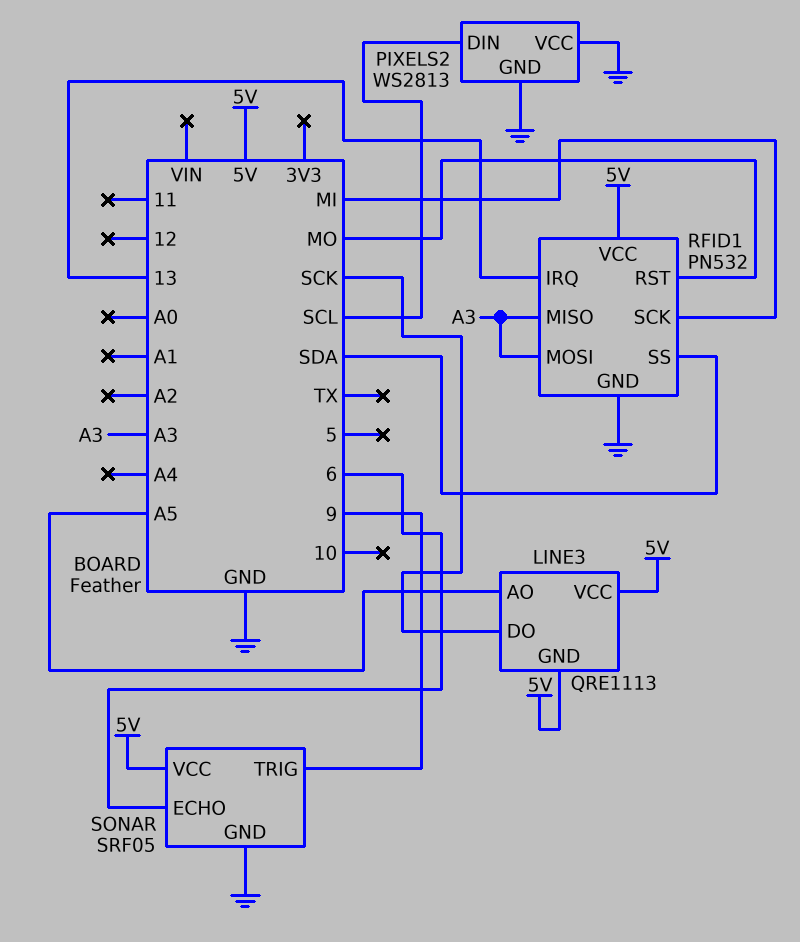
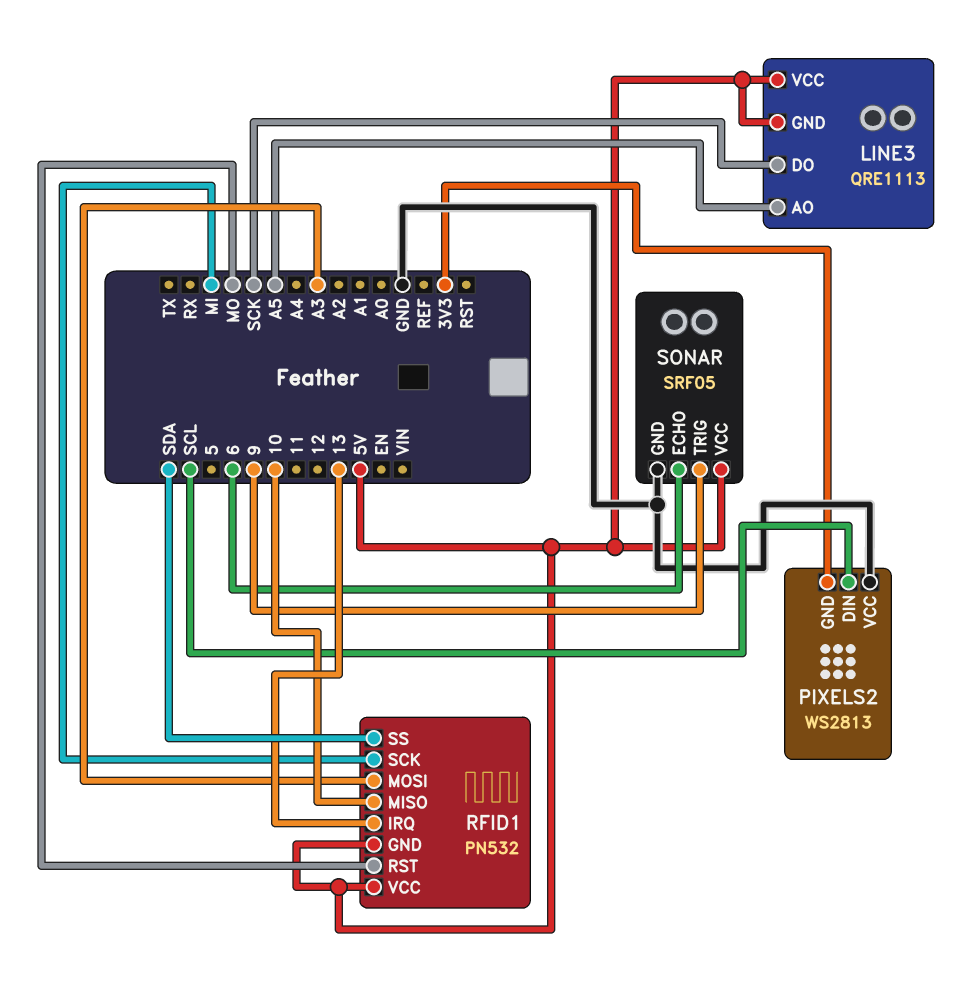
PIXELS2 pin GND: GND -> 3V3
RFID1 pin GND: GND -> 5V
RFID1 pin MISO: A3 -> 10

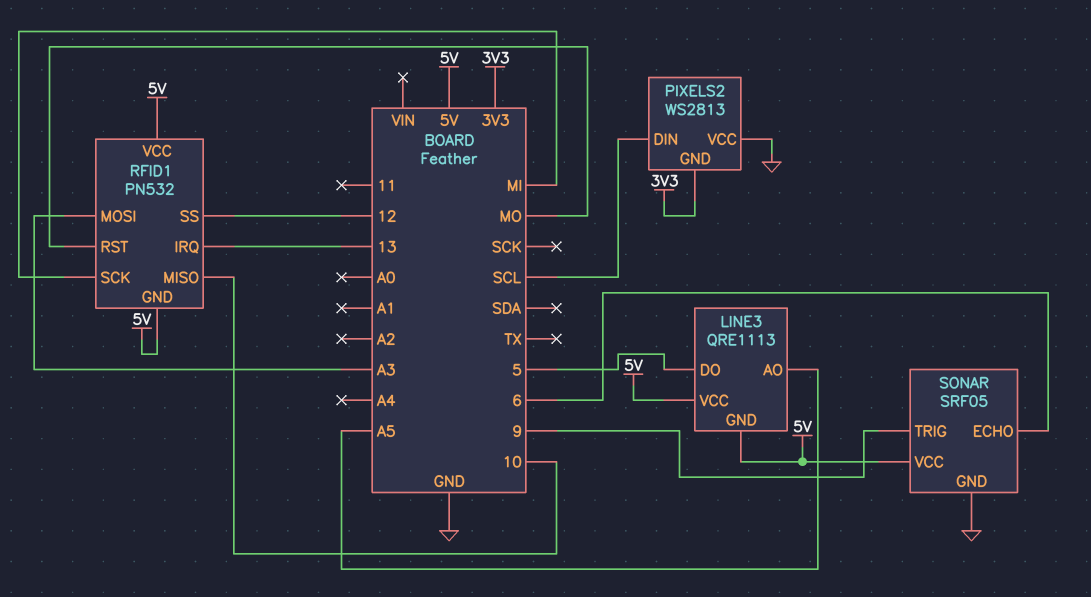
LINE3 pin DO: SCK -> 5
RFID1 pin SS: SDA -> 12

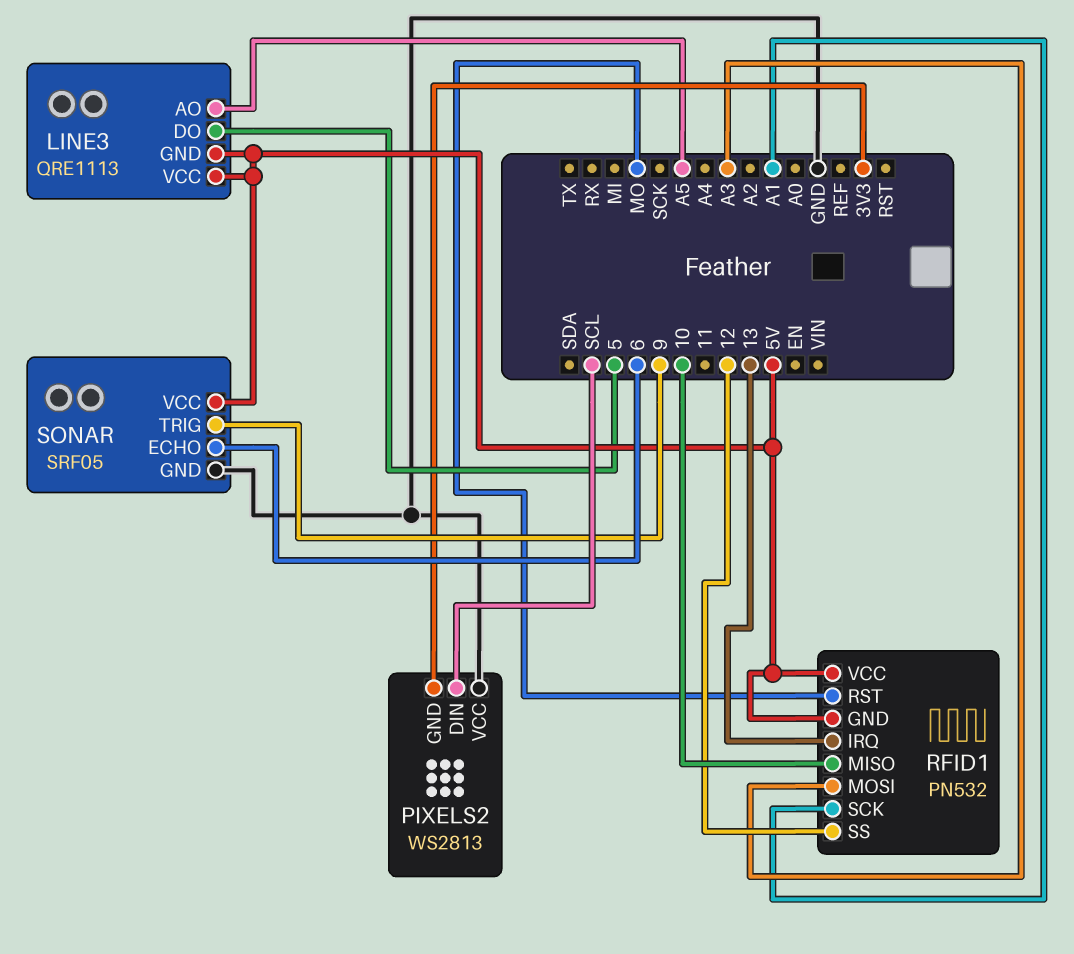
RFID1 pin SCK: MI -> A1

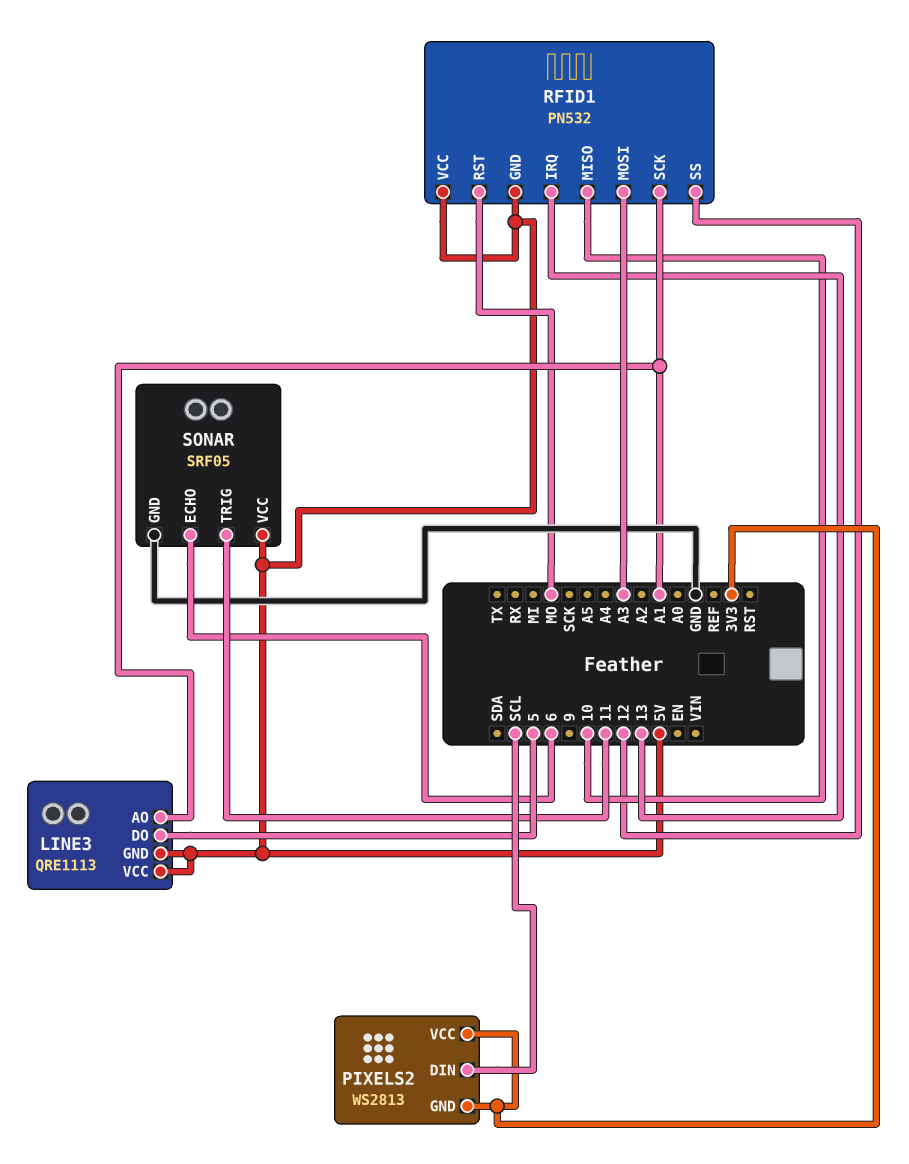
LINE3 pin AO: A5 -> A1
PIXELS2 pin VCC: GND -> 3V3
SONAR pin TRIG: 9 -> 11

